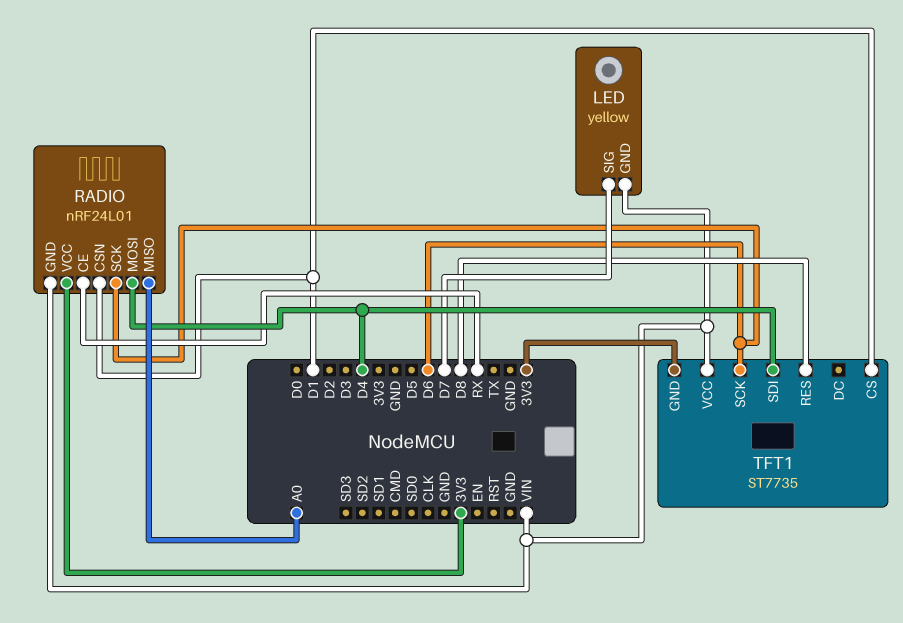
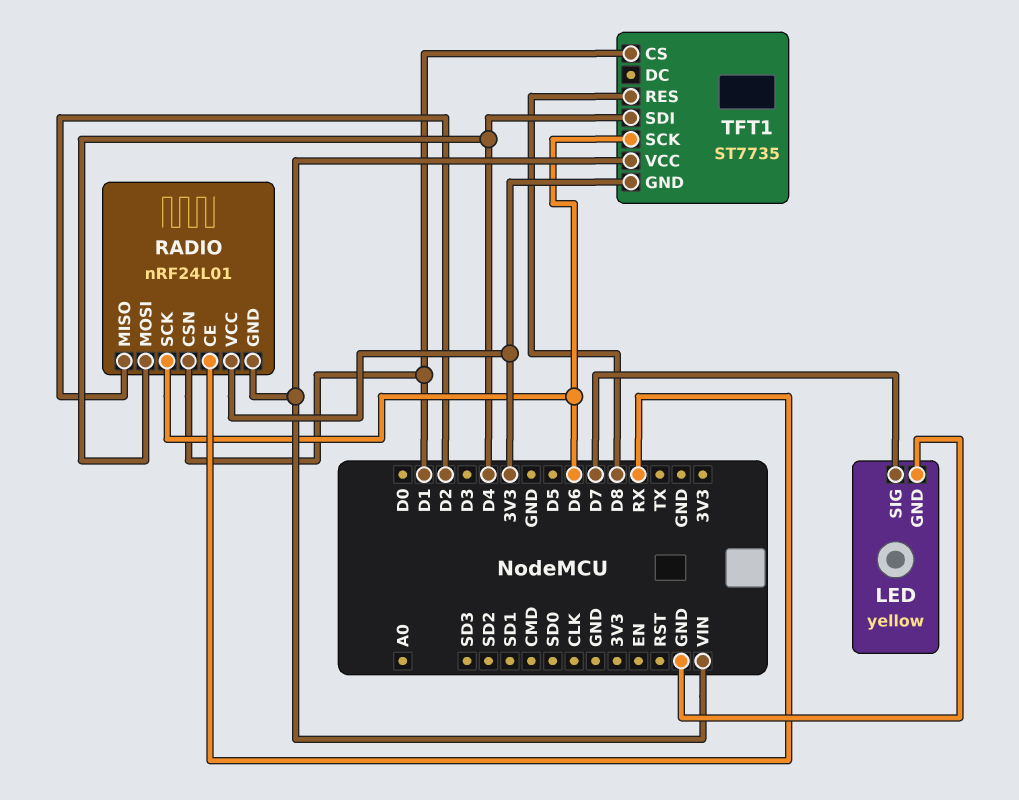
LED pin GND: VIN -> GND
RADIO pin MISO: A0 -> D2

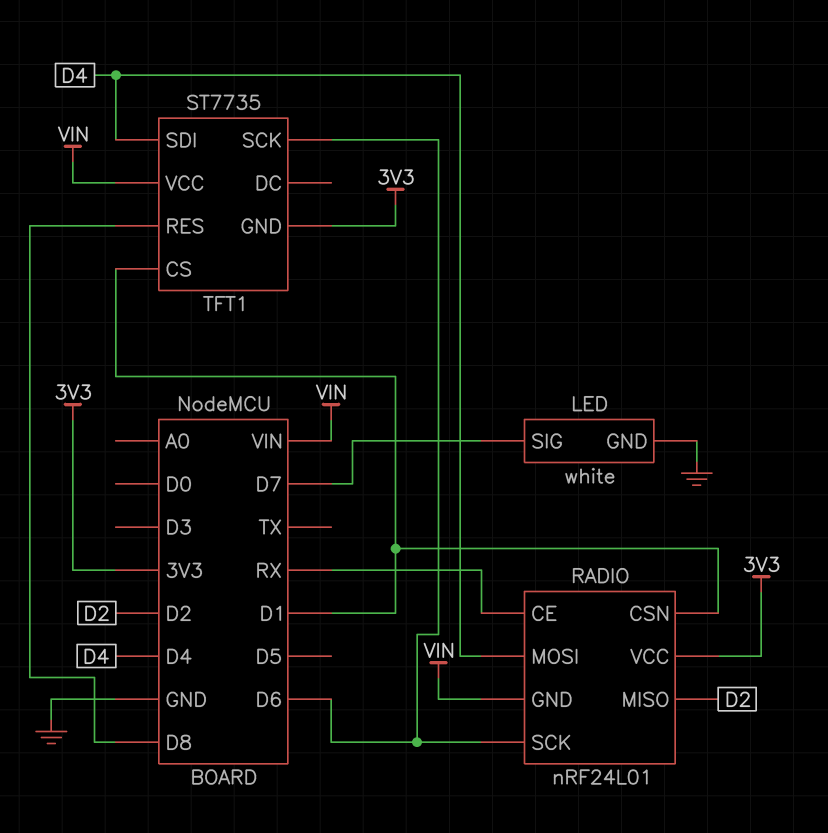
LED: yellow -> white

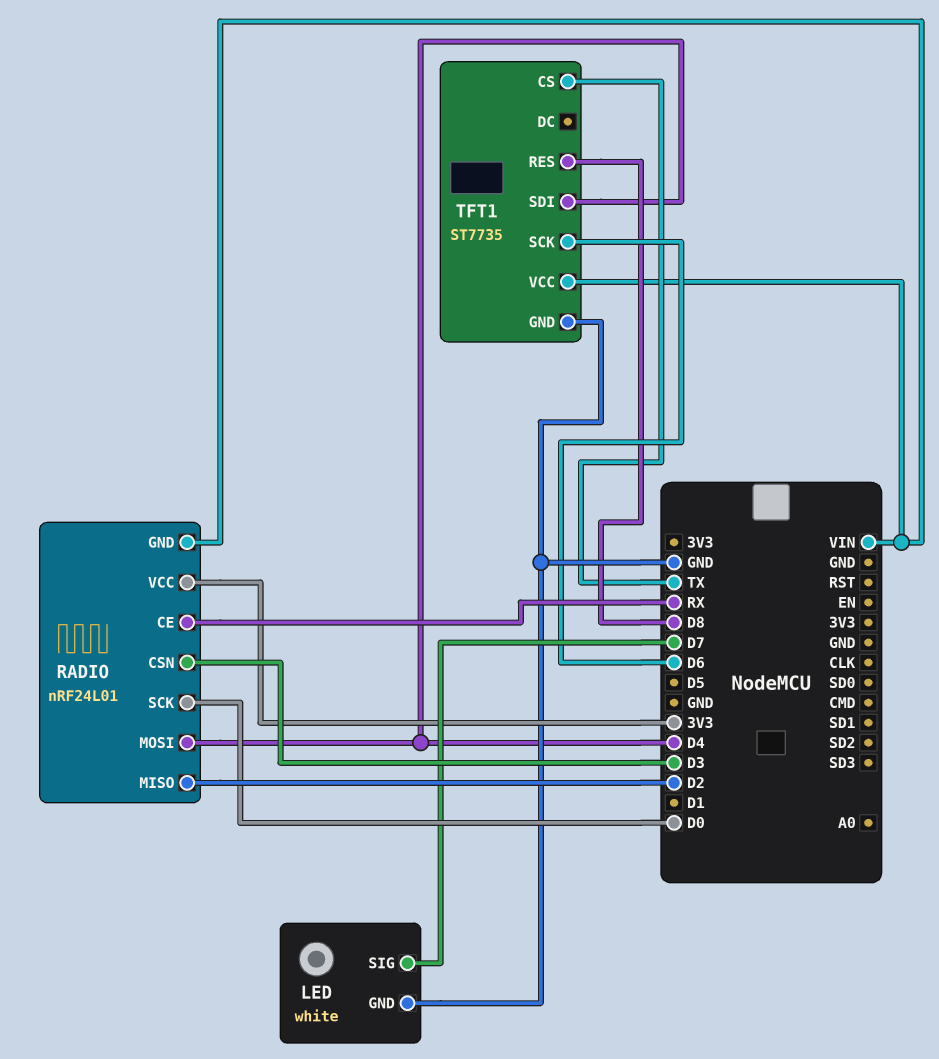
RADIO pin CSN: D1 -> D3
RADIO pin SCK: D6 -> D0
TFT1 pin CS: D1 -> TX
TFT1 pin GND: 3V3 -> GND

